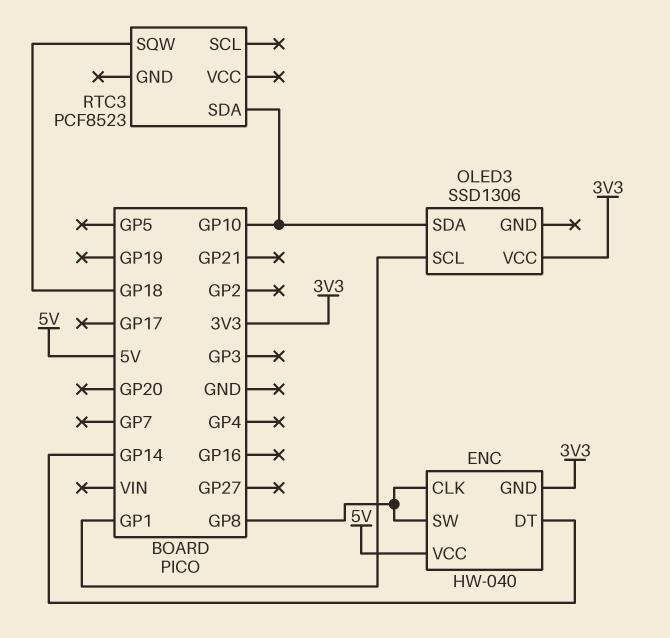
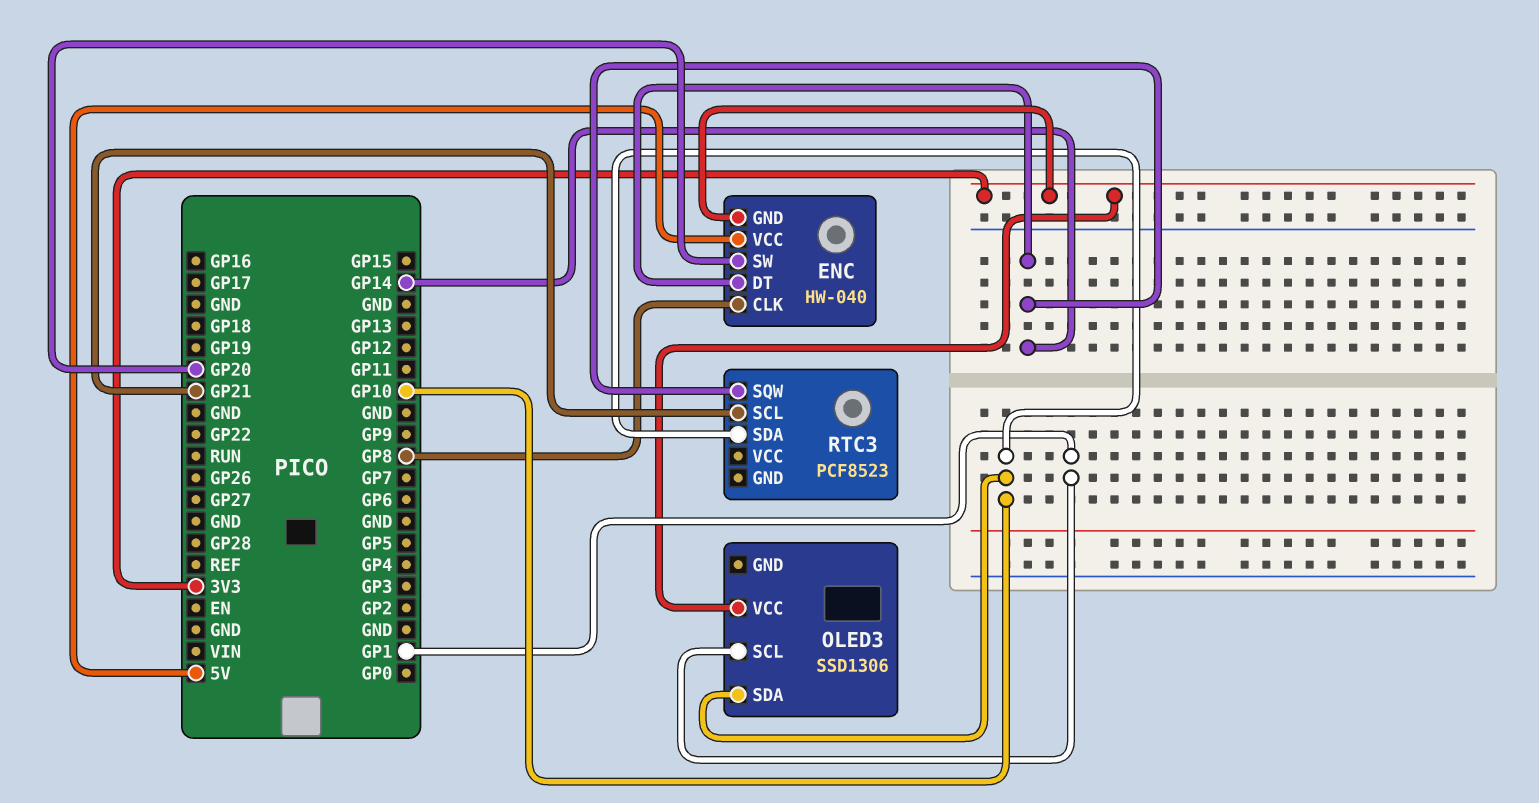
ENC pin SW: GP8 -> GP20
RTC3 pin SCL: none -> GP21
RTC3 pin SQW: GP18 -> GP14

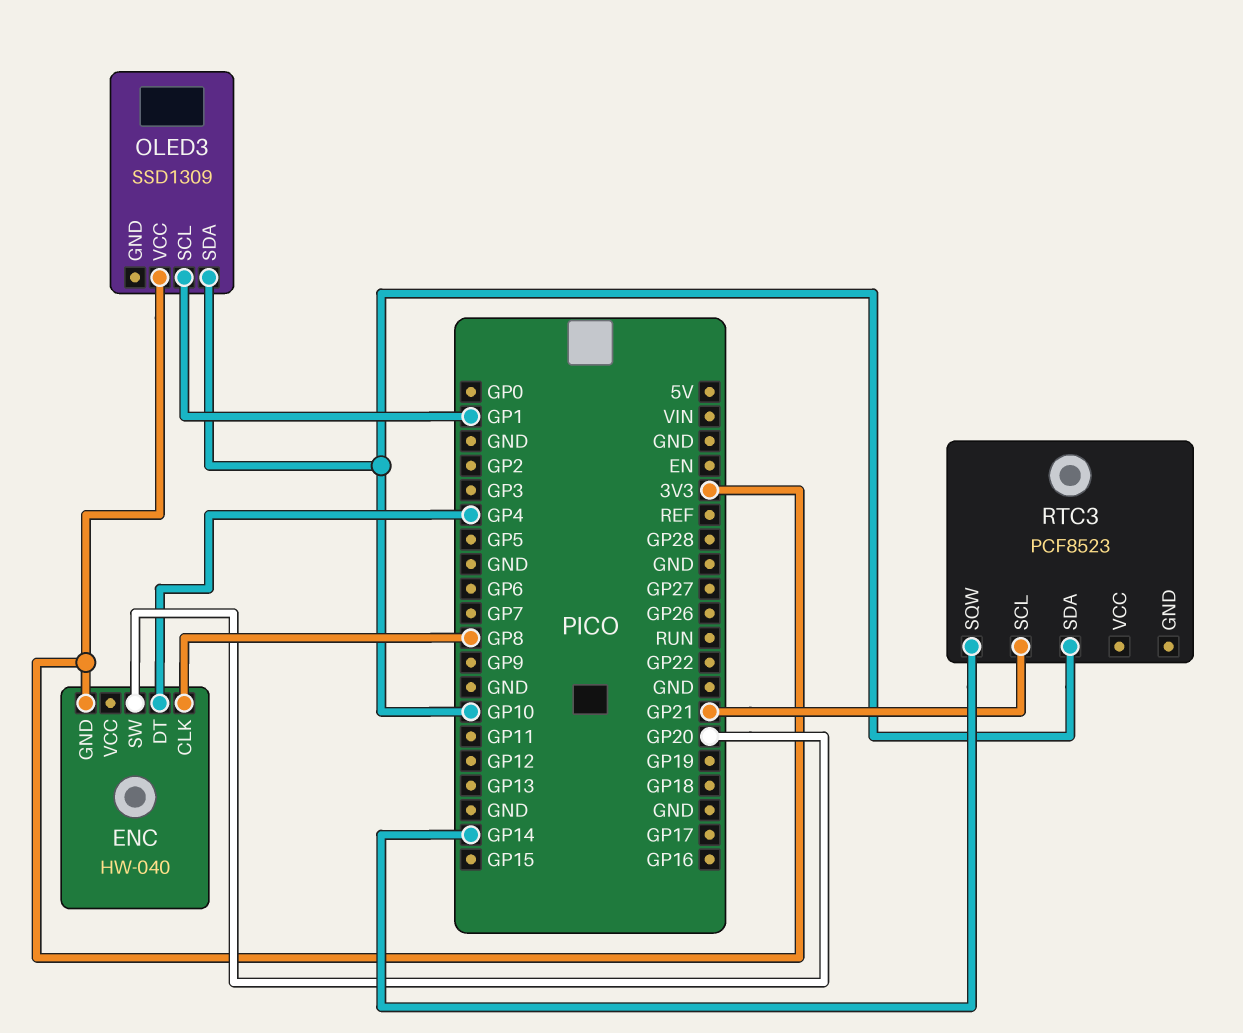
ENC pin DT: GP14 -> GP4
ENC pin VCC: 5V -> none
OLED3: SSD1306 -> SSD1309

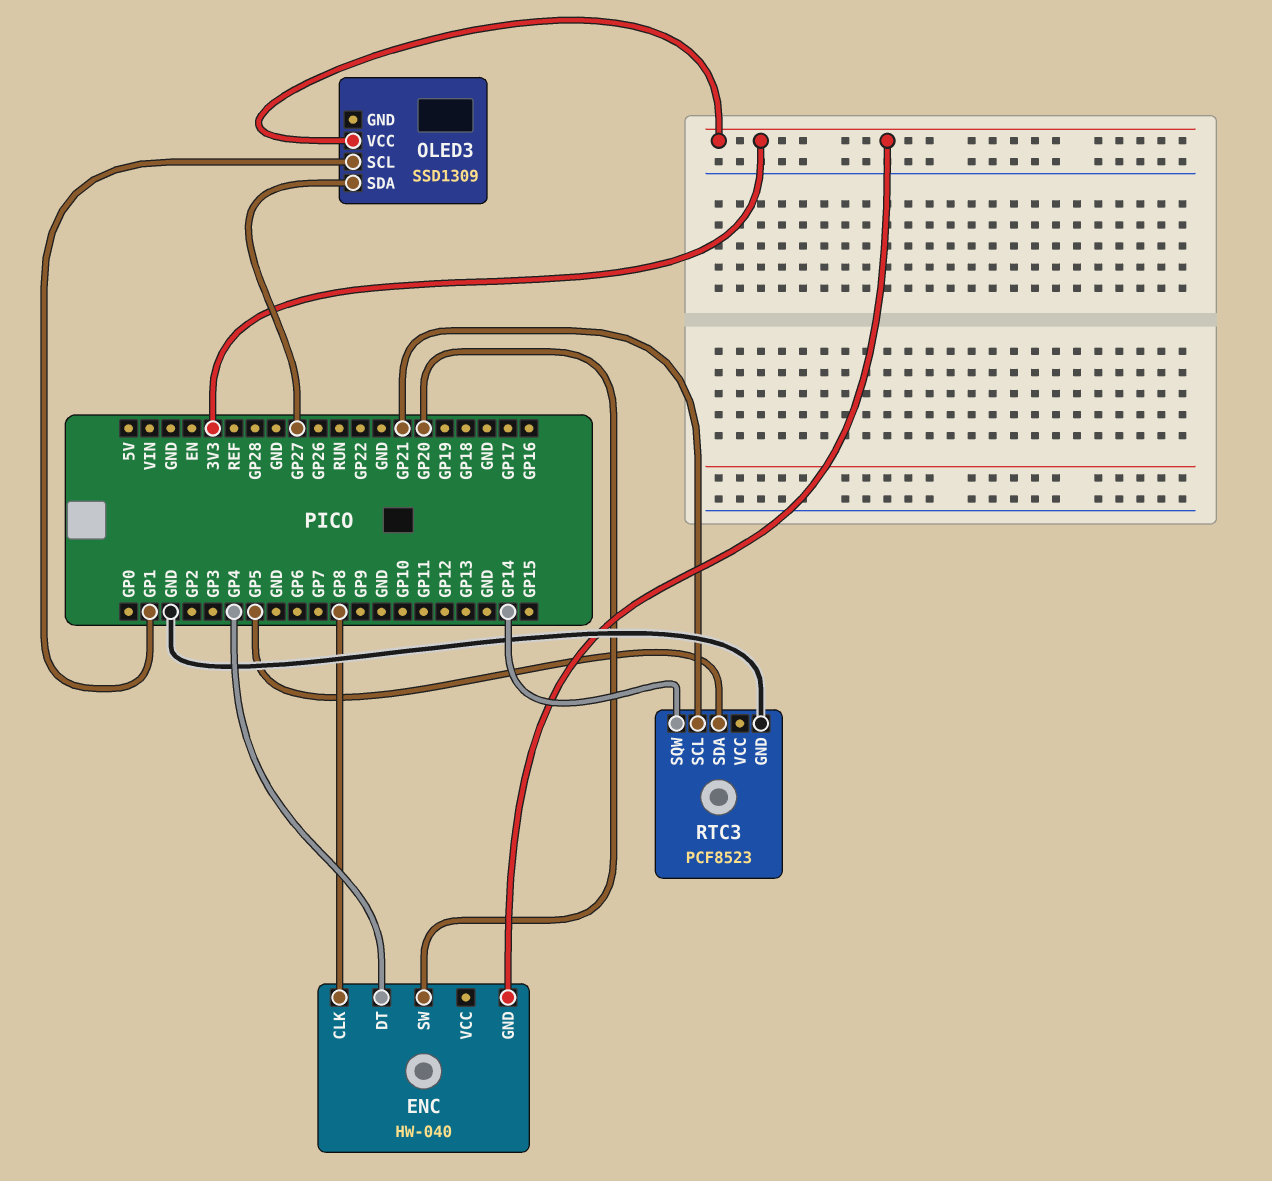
OLED3 pin SDA: GP10 -> GP27
RTC3 pin GND: none -> GND
RTC3 pin SDA: GP10 -> GP5

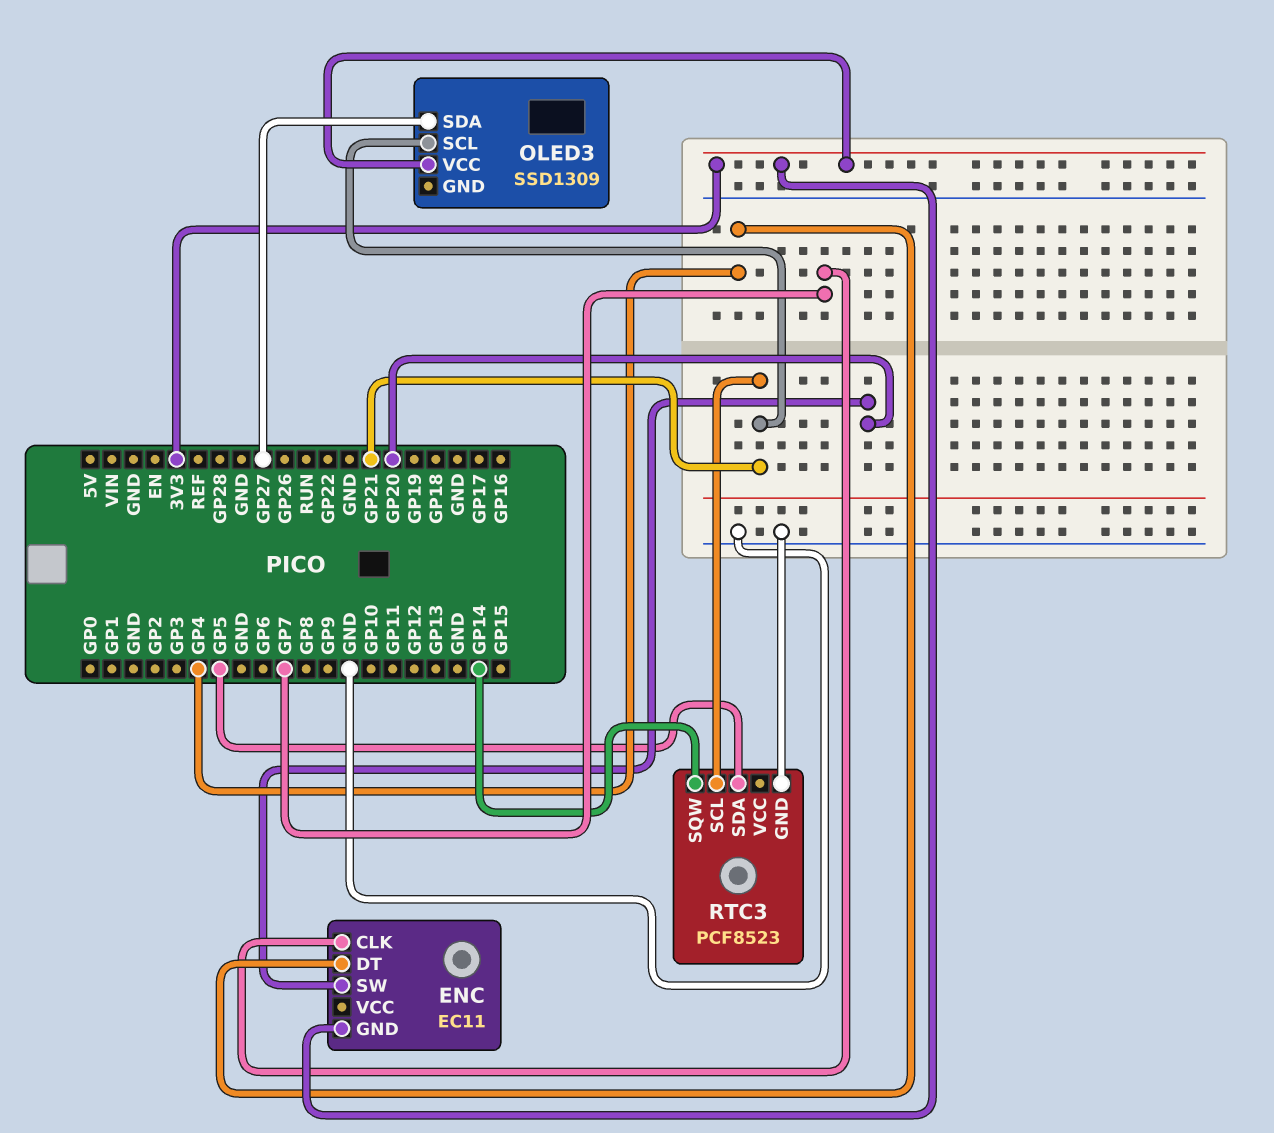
ENC: HW-040 -> EC11
ENC pin CLK: GP8 -> GP7
OLED3 pin SCL: GP1 -> GP21

